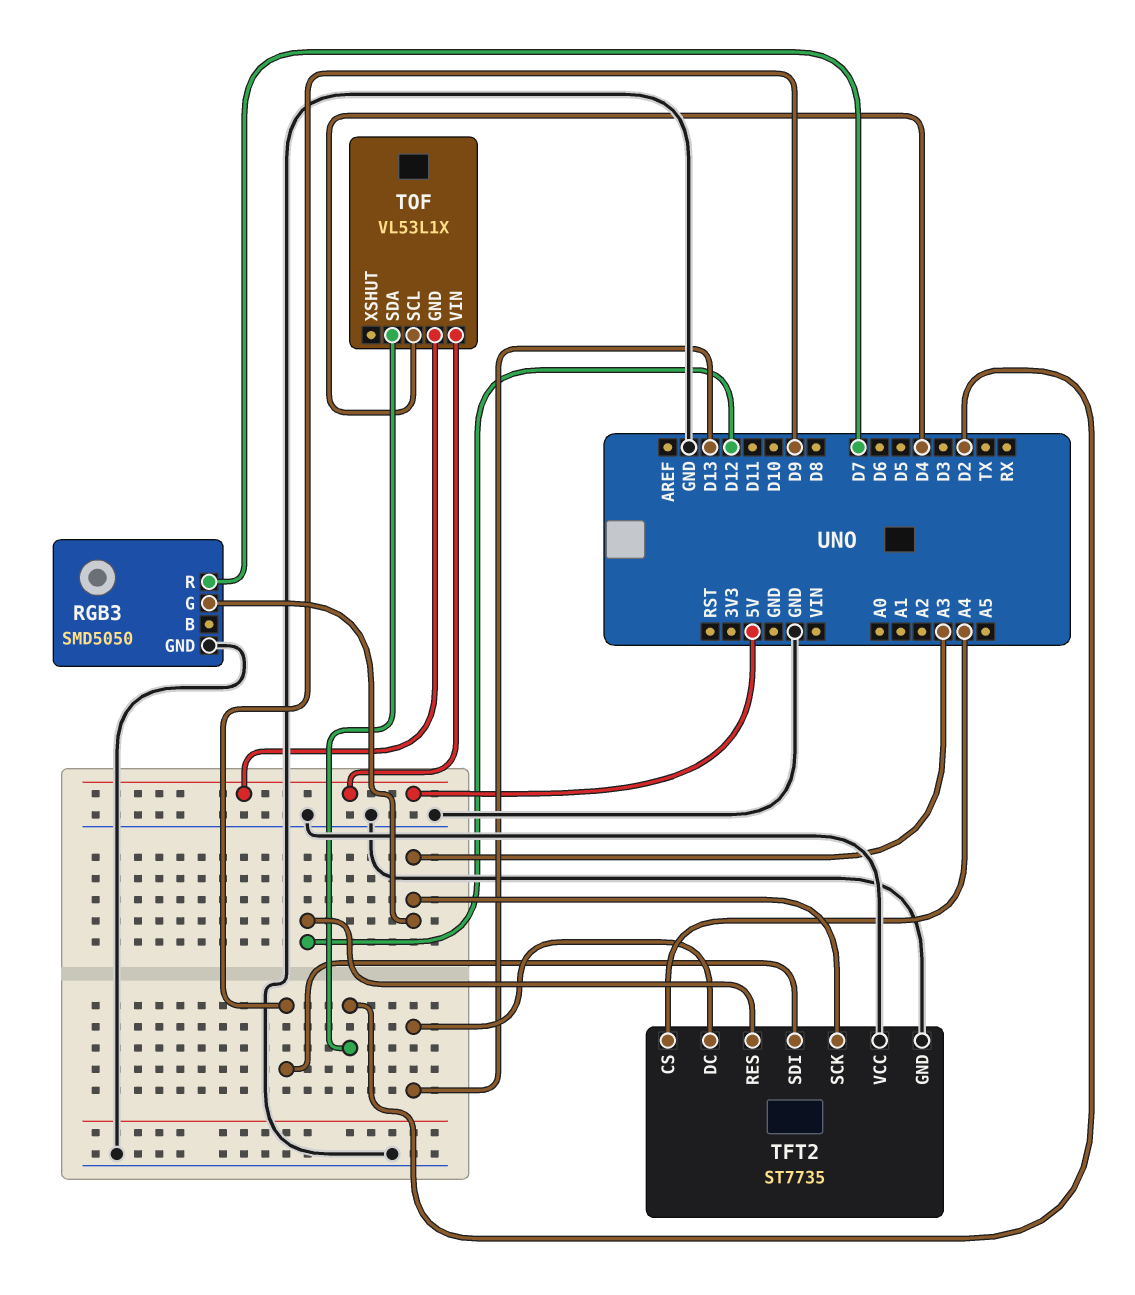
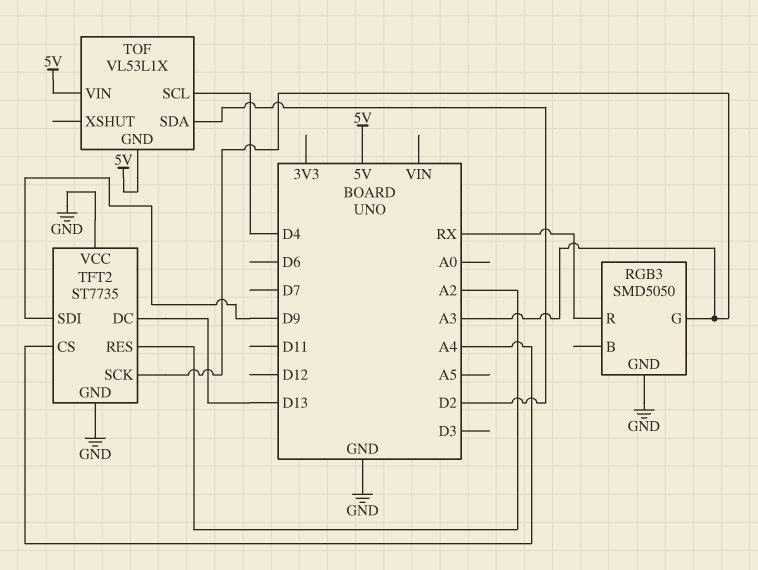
RGB3 pin R: D7 -> RX
TFT2 pin RES: D12 -> A2

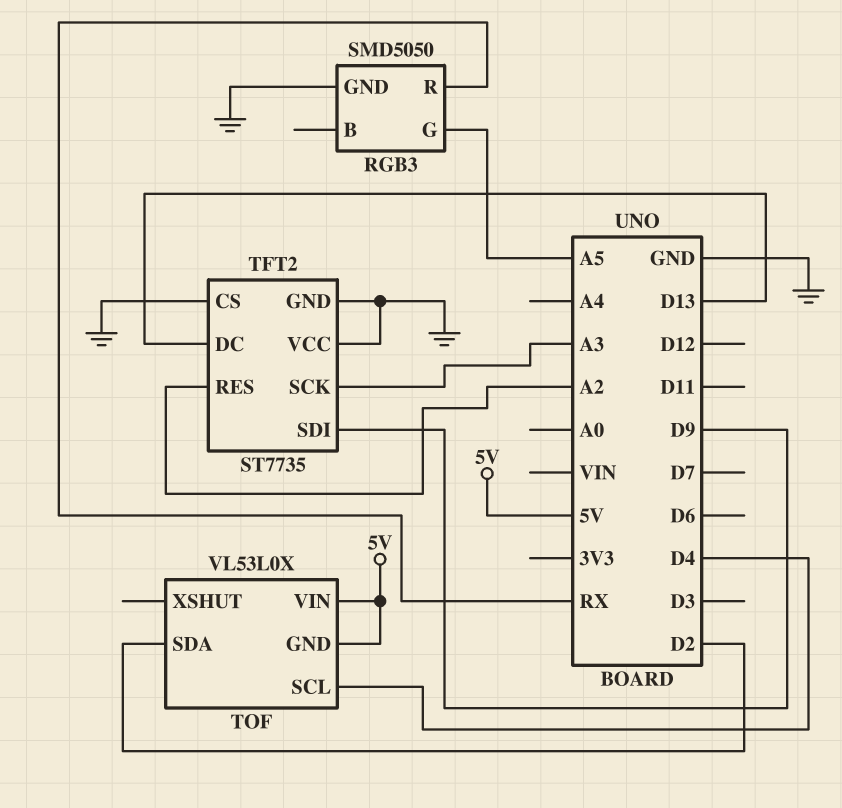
RGB3 pin G: A3 -> A5
TFT2 pin CS: A4 -> GND
TOF: VL53L1X -> VL53L0X

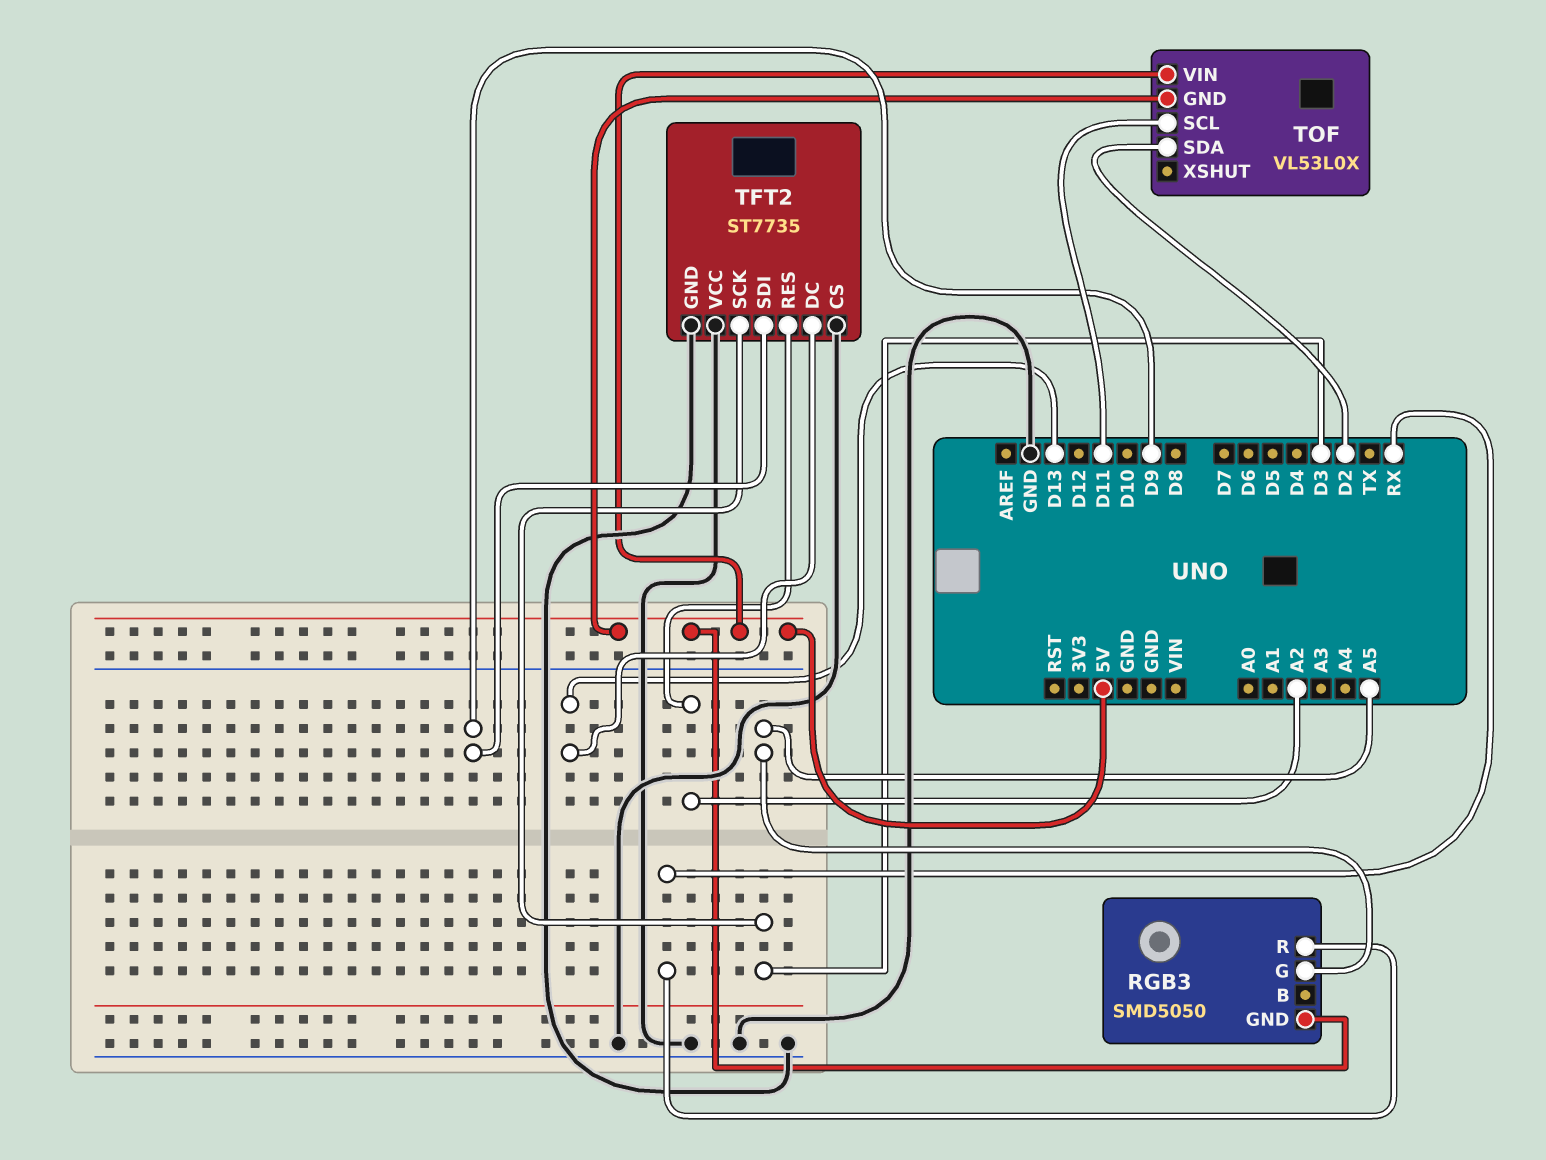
RGB3 pin GND: GND -> 5V
TFT2 pin SCK: A3 -> D3
TOF pin SCL: D4 -> D11

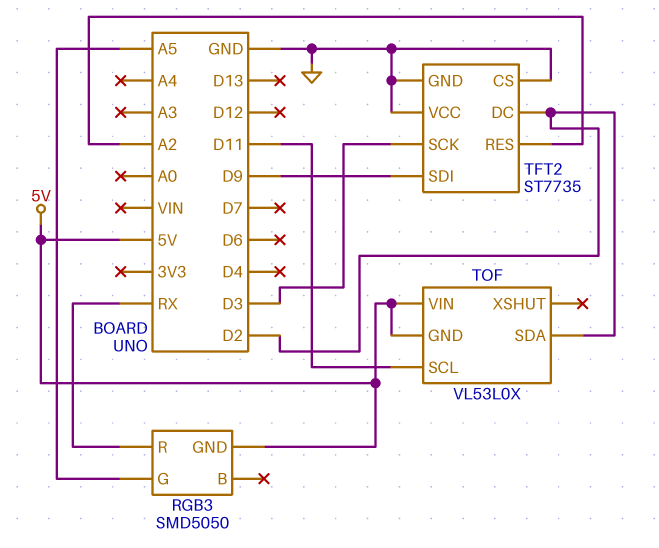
TFT2 pin DC: D13 -> D2

